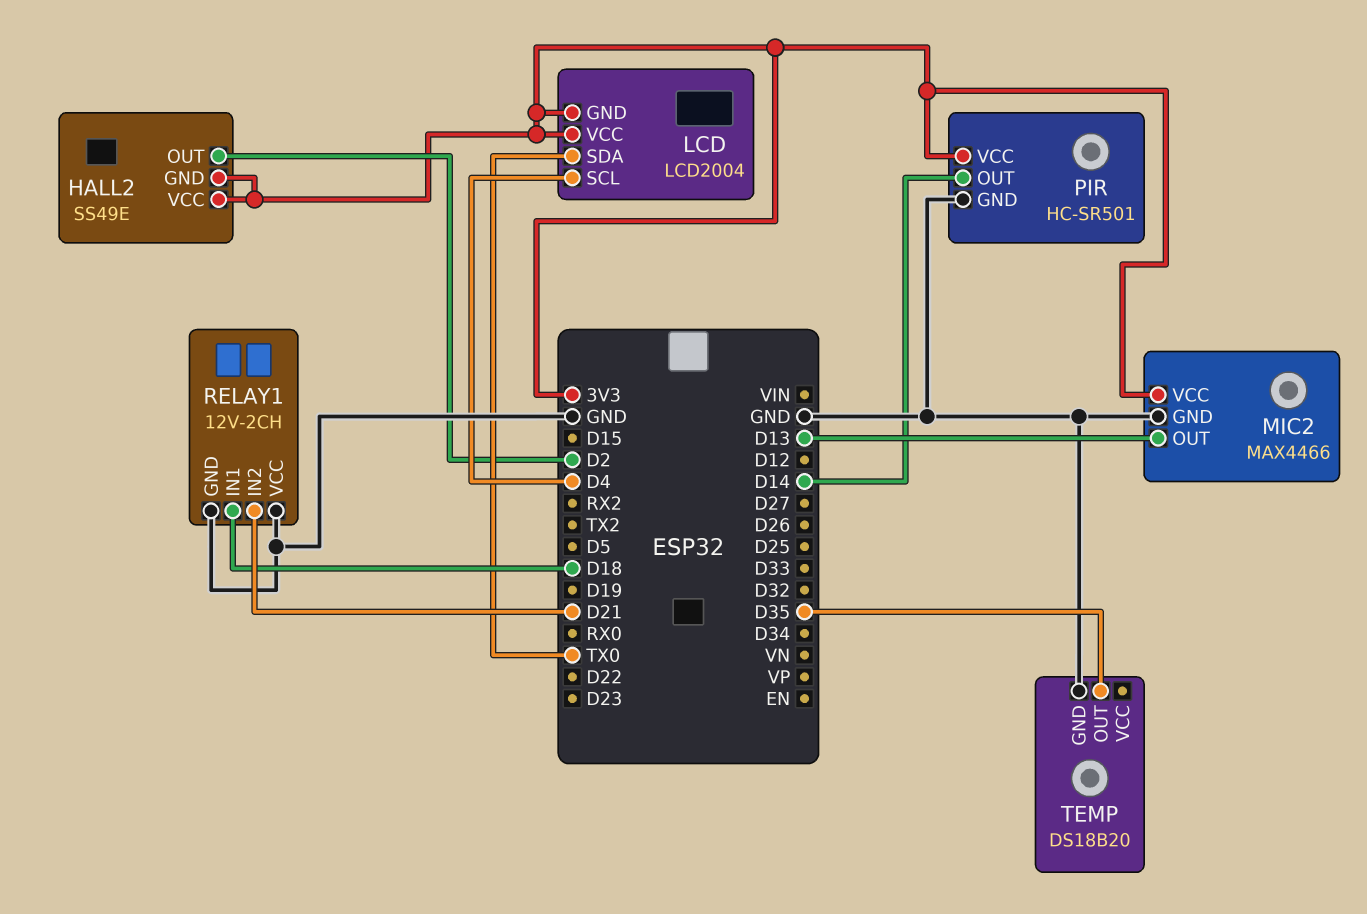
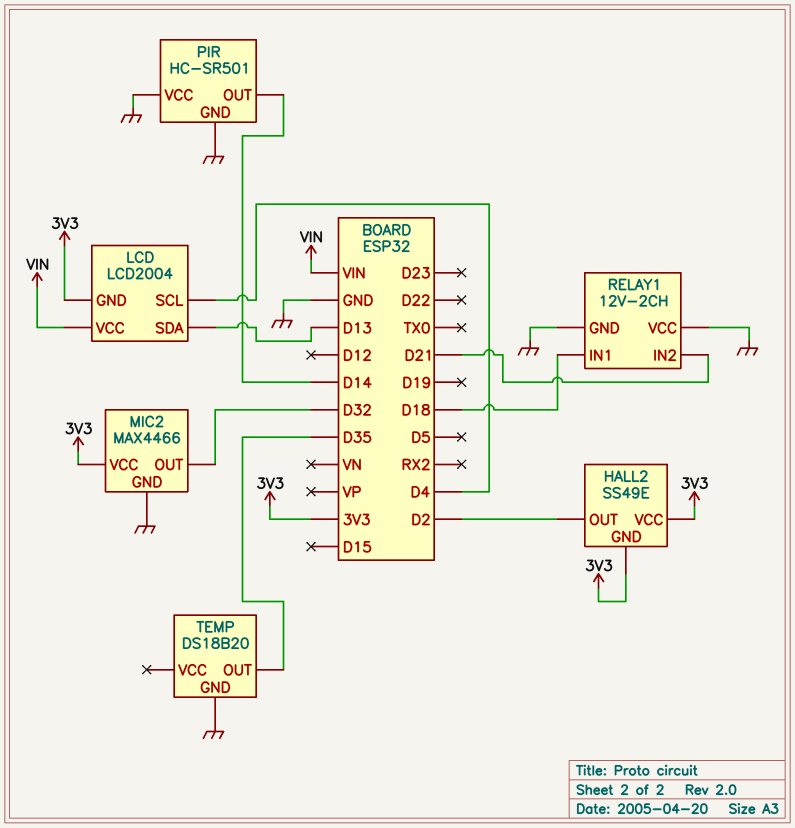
LCD pin SDA: TX0 -> D13
LCD pin VCC: 3V3 -> VIN
MIC2 pin OUT: D13 -> D32
PIR pin VCC: 3V3 -> GND

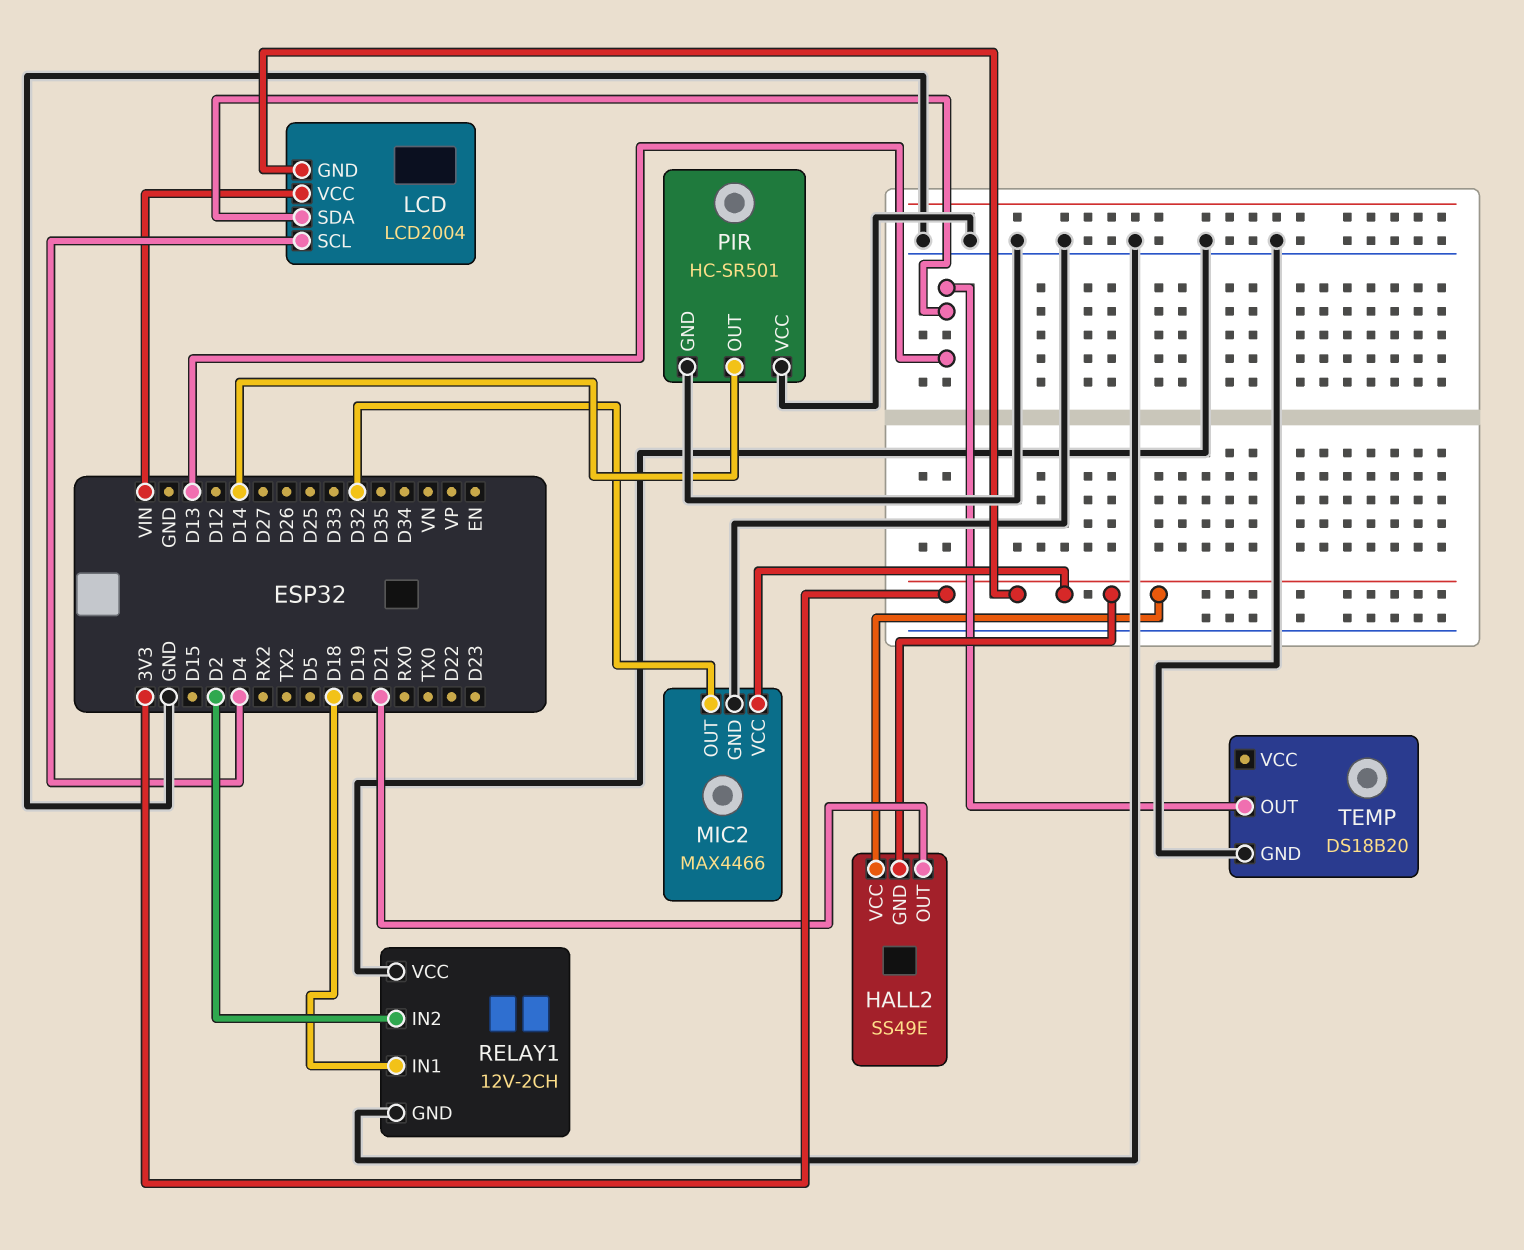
HALL2 pin OUT: D2 -> D21
RELAY1 pin IN2: D21 -> D2
TEMP pin OUT: D35 -> D13

